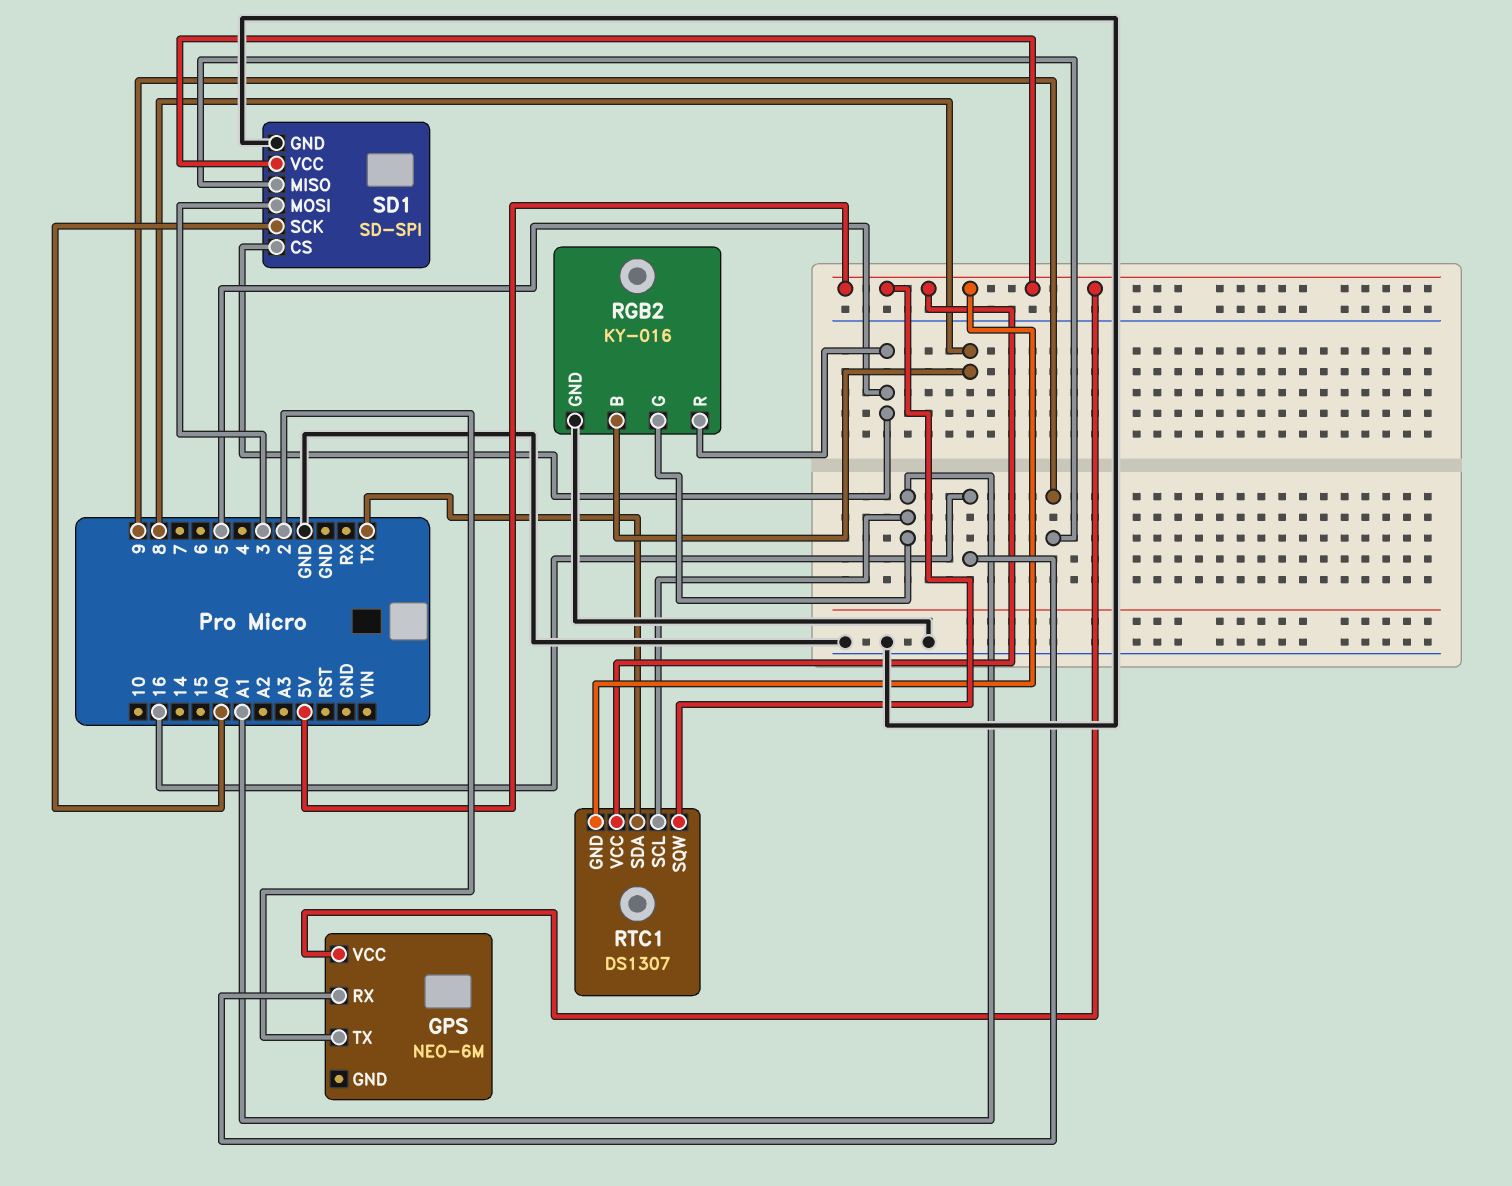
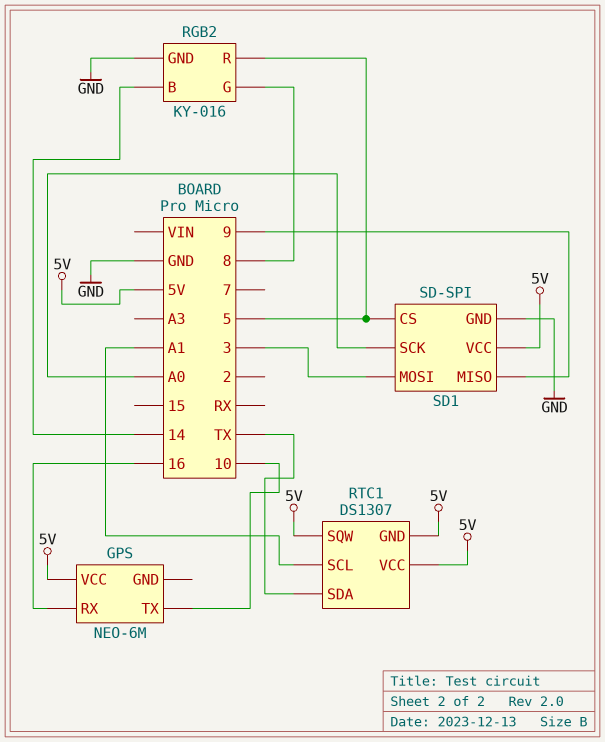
GPS pin TX: 2 -> 10
RGB2 pin B: 8 -> 14
RGB2 pin G: A1 -> 8

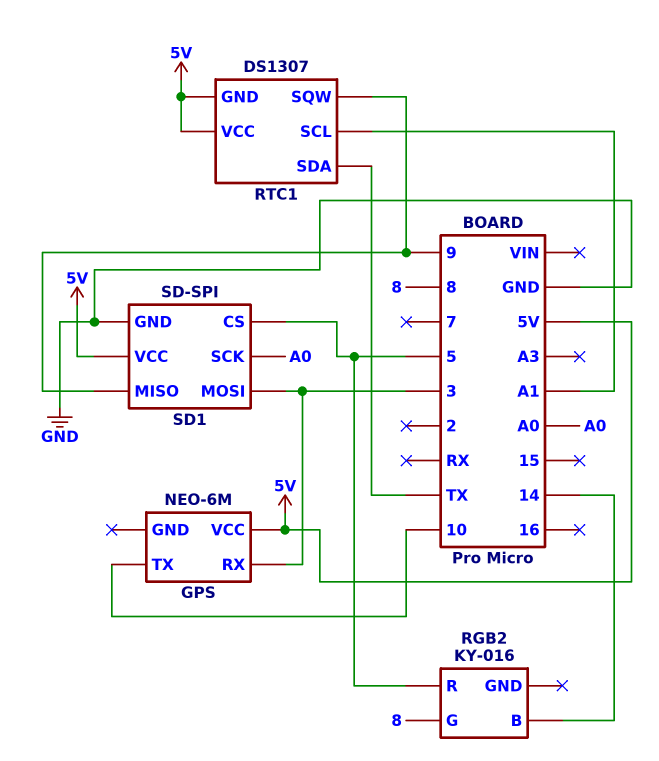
GPS pin RX: 16 -> 3
RGB2 pin GND: GND -> none
RTC1 pin SQW: 5V -> 9

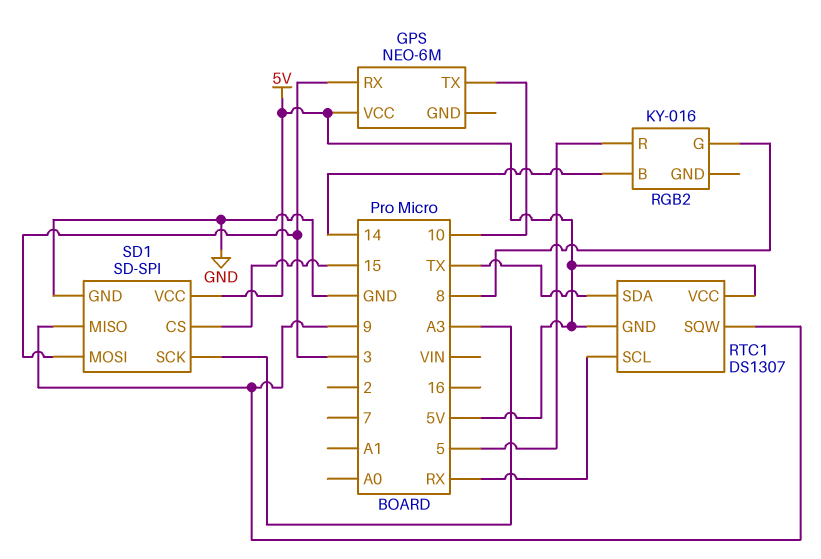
RTC1 pin SCL: A1 -> RX
SD1 pin CS: 5 -> 15
SD1 pin SCK: A0 -> A3

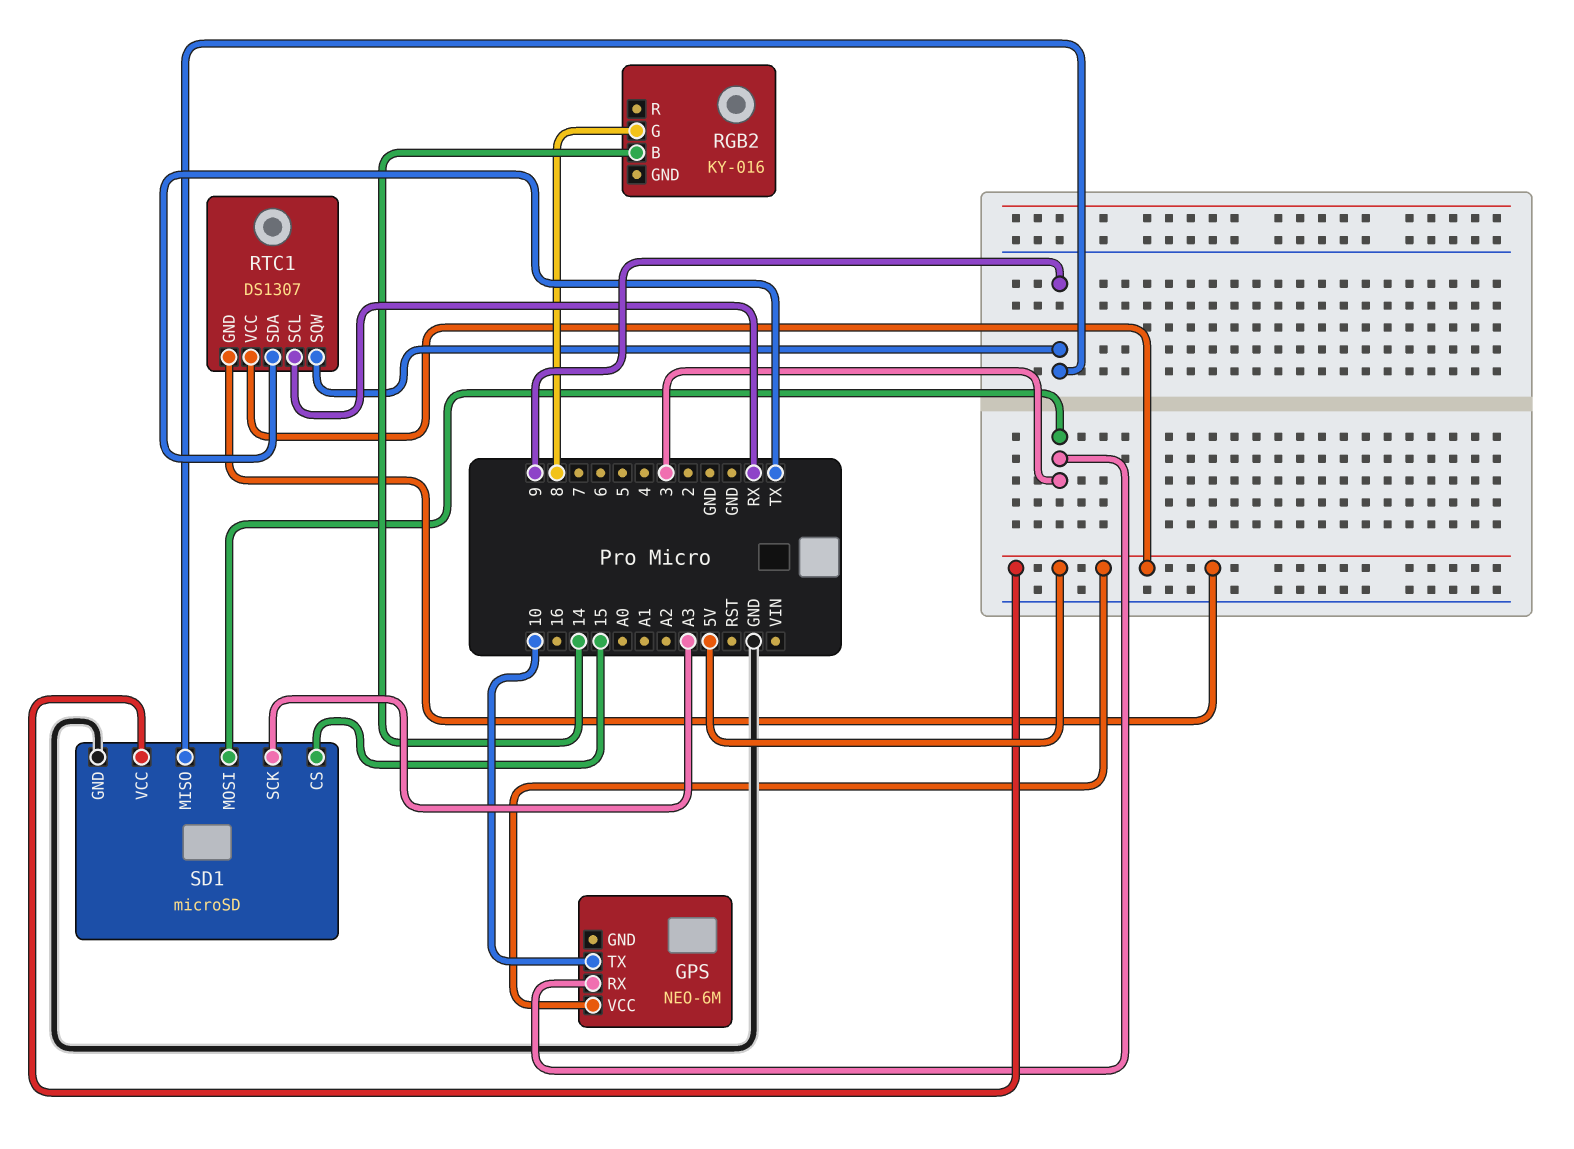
RGB2 pin R: 5 -> none
SD1: SD-SPI -> microSD

